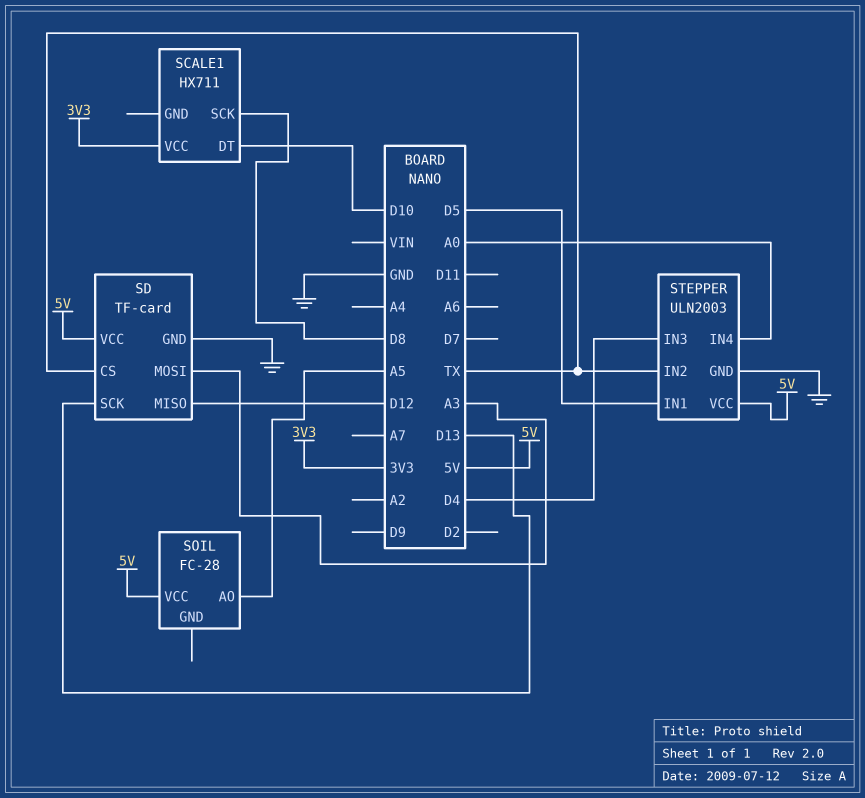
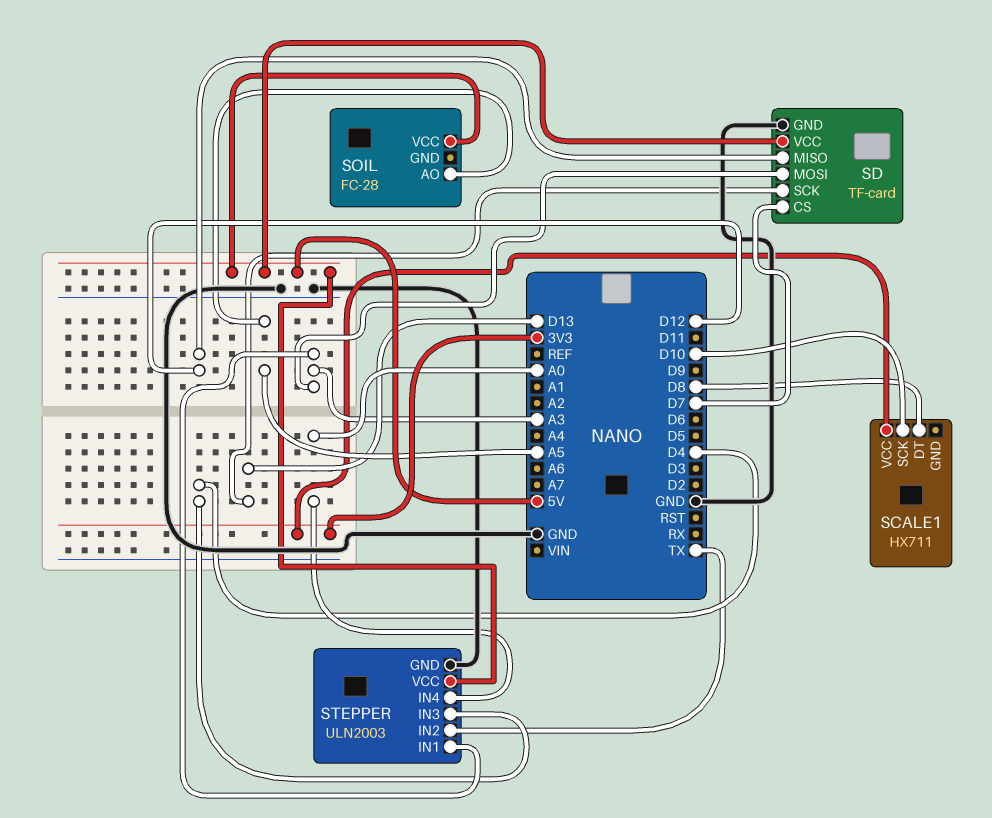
SCALE1 pin DT: D10 -> D8
SCALE1 pin SCK: D8 -> D10
SD pin CS: TX -> D7
STEPPER pin IN1: D5 -> A3

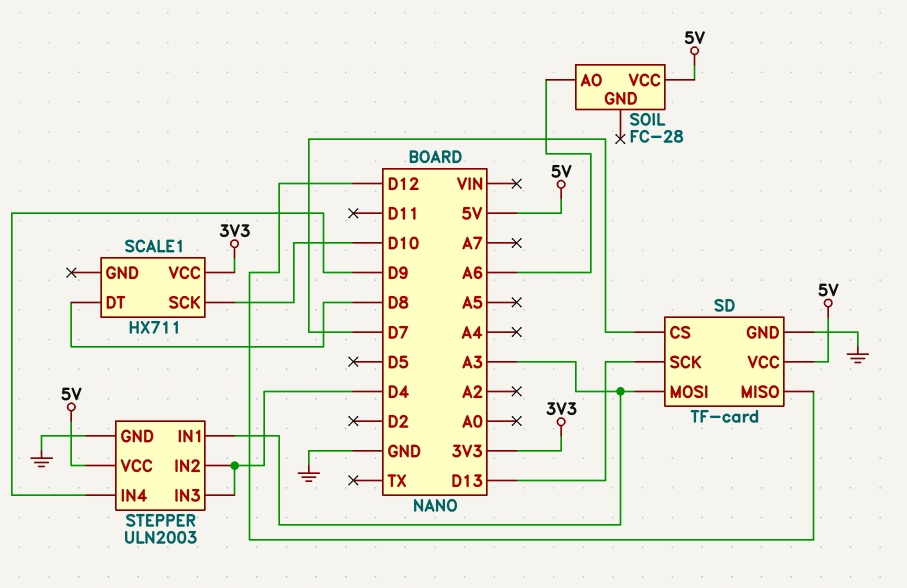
SOIL pin AO: A5 -> A6
STEPPER pin IN2: TX -> D4
STEPPER pin IN4: A0 -> D9

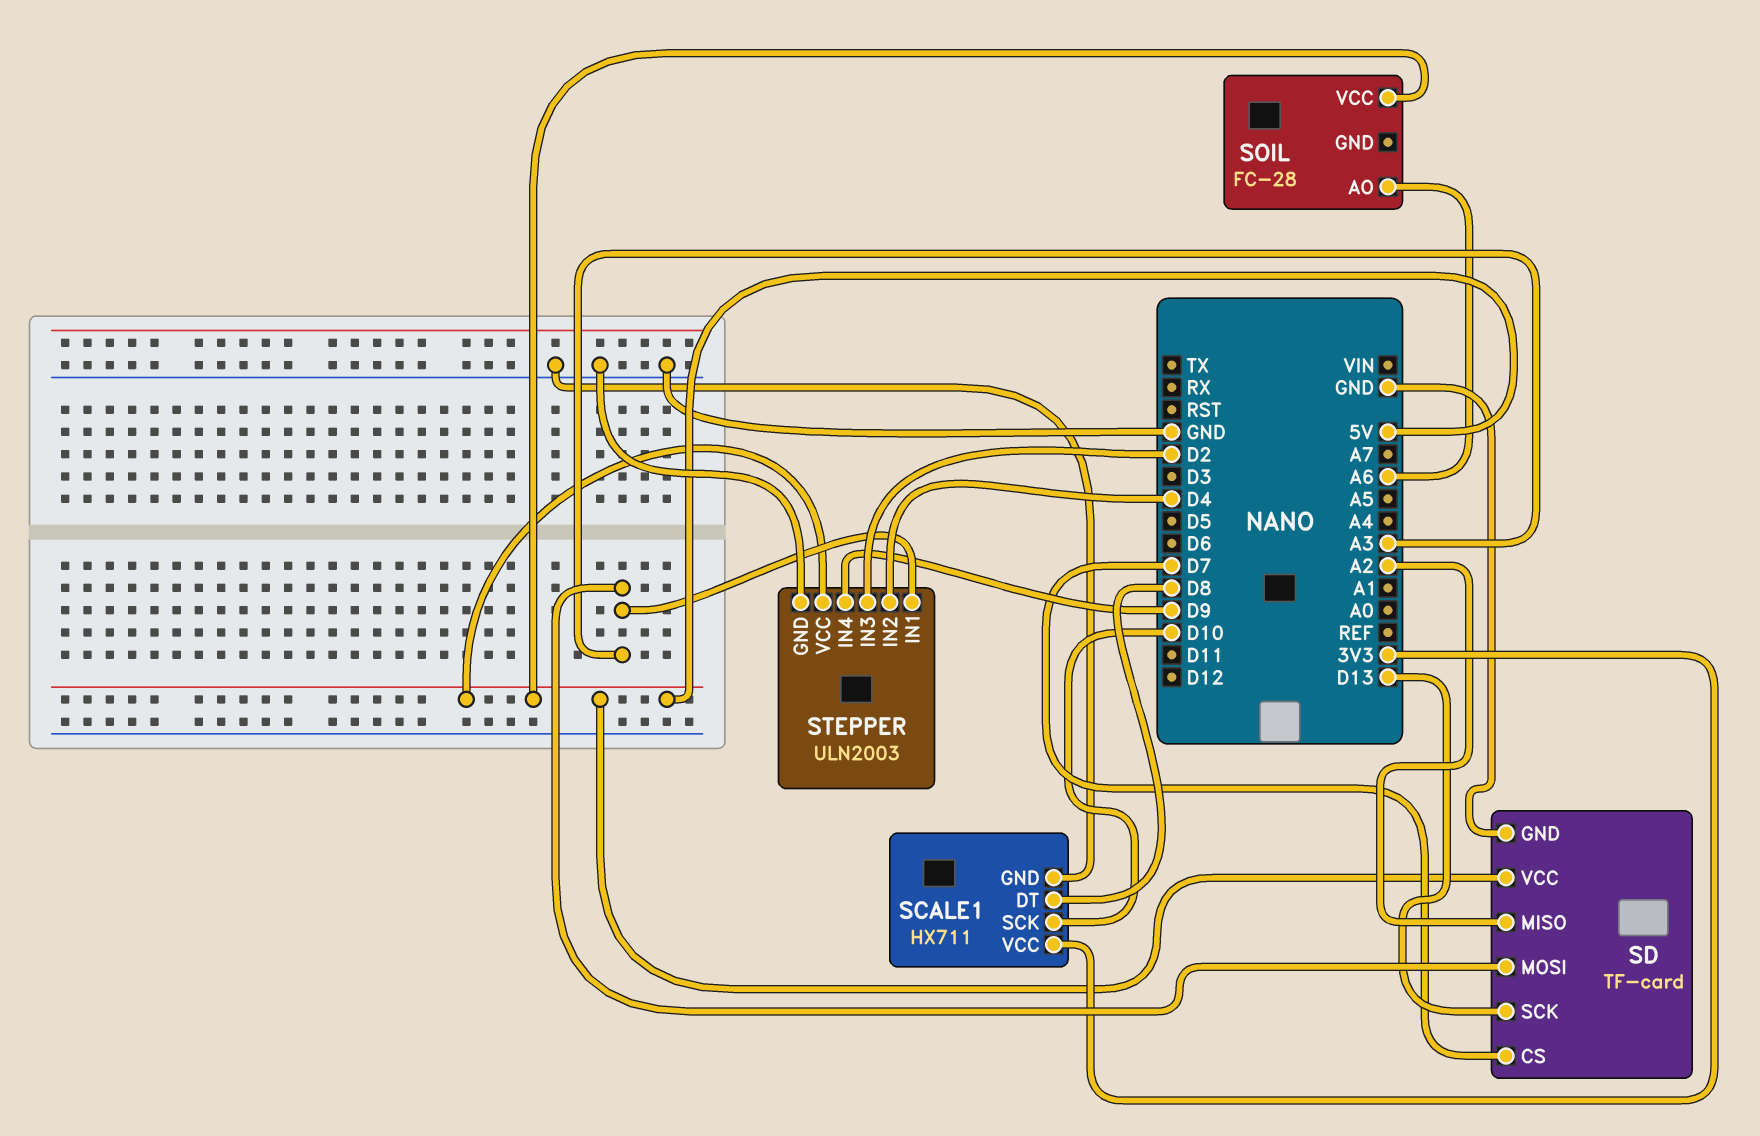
SCALE1 pin GND: none -> GND
SD pin MISO: D12 -> A2
STEPPER pin IN3: D4 -> D2

